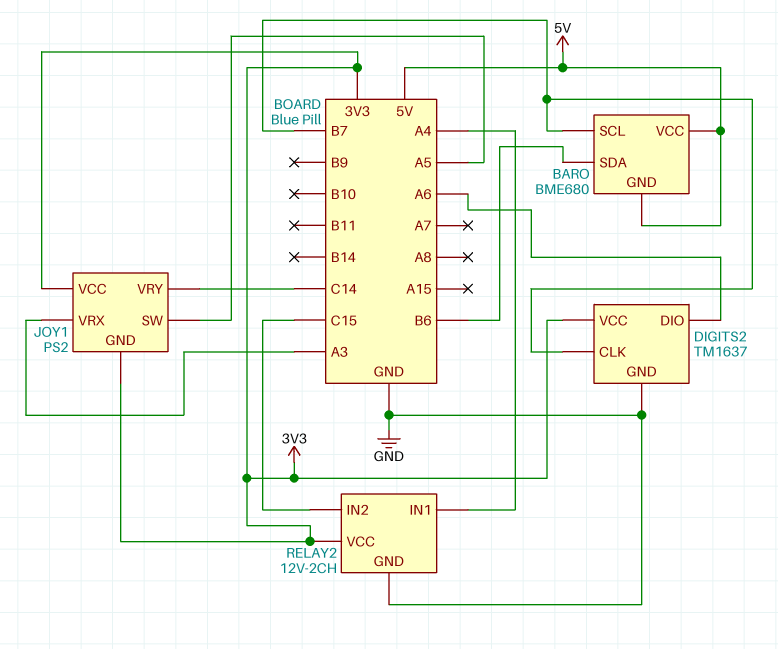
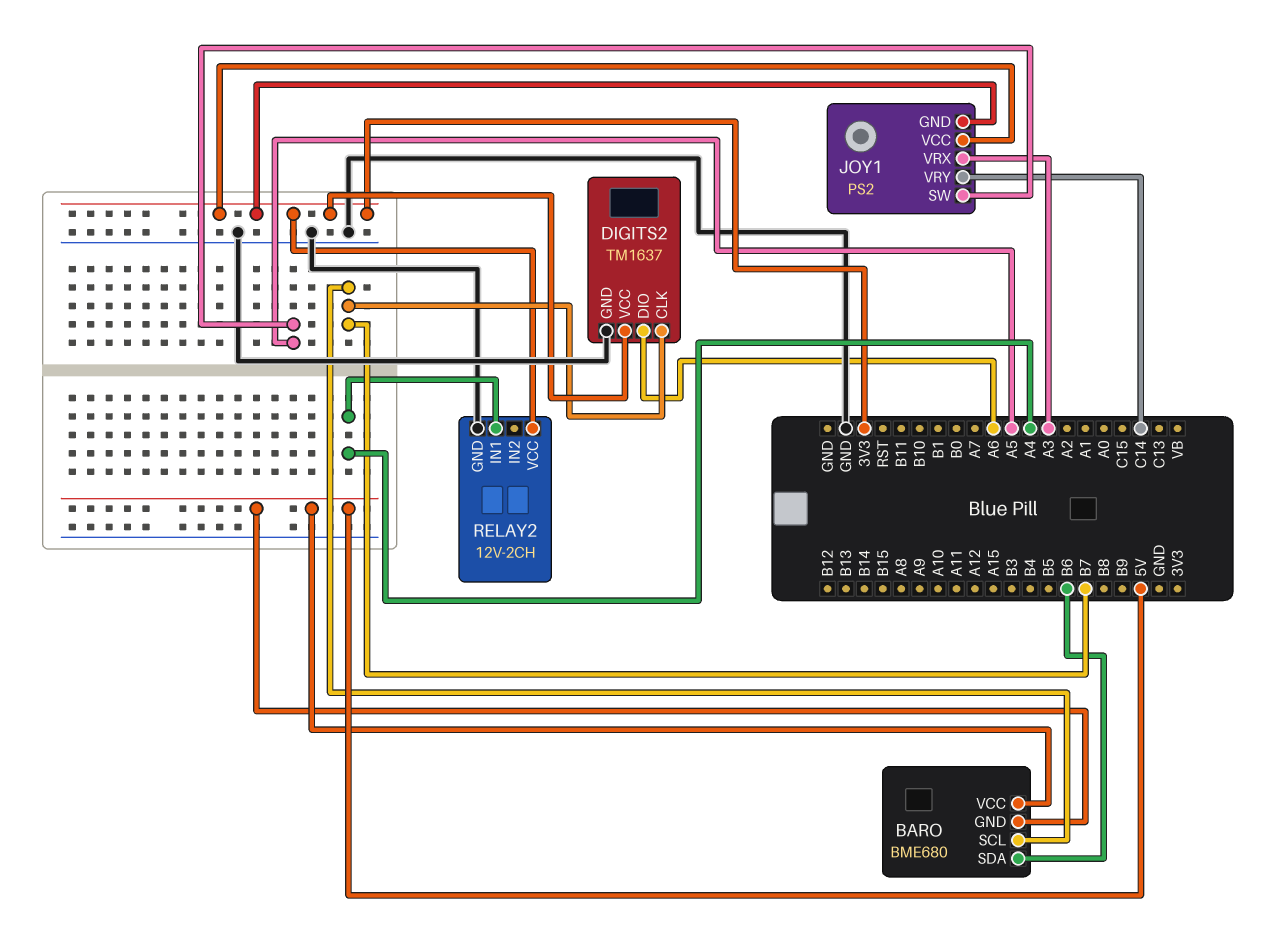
RELAY2 pin IN2: C15 -> none

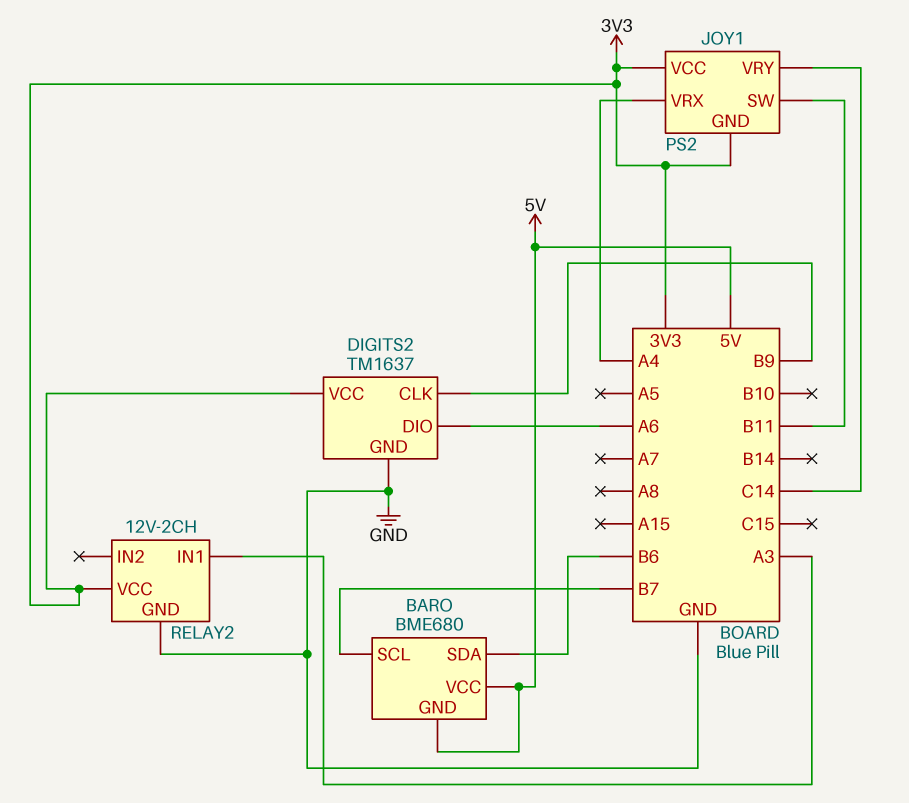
DIGITS2 pin CLK: B7 -> B9
JOY1 pin SW: A5 -> B11
JOY1 pin VRX: A3 -> A4
RELAY2 pin IN1: A4 -> A3

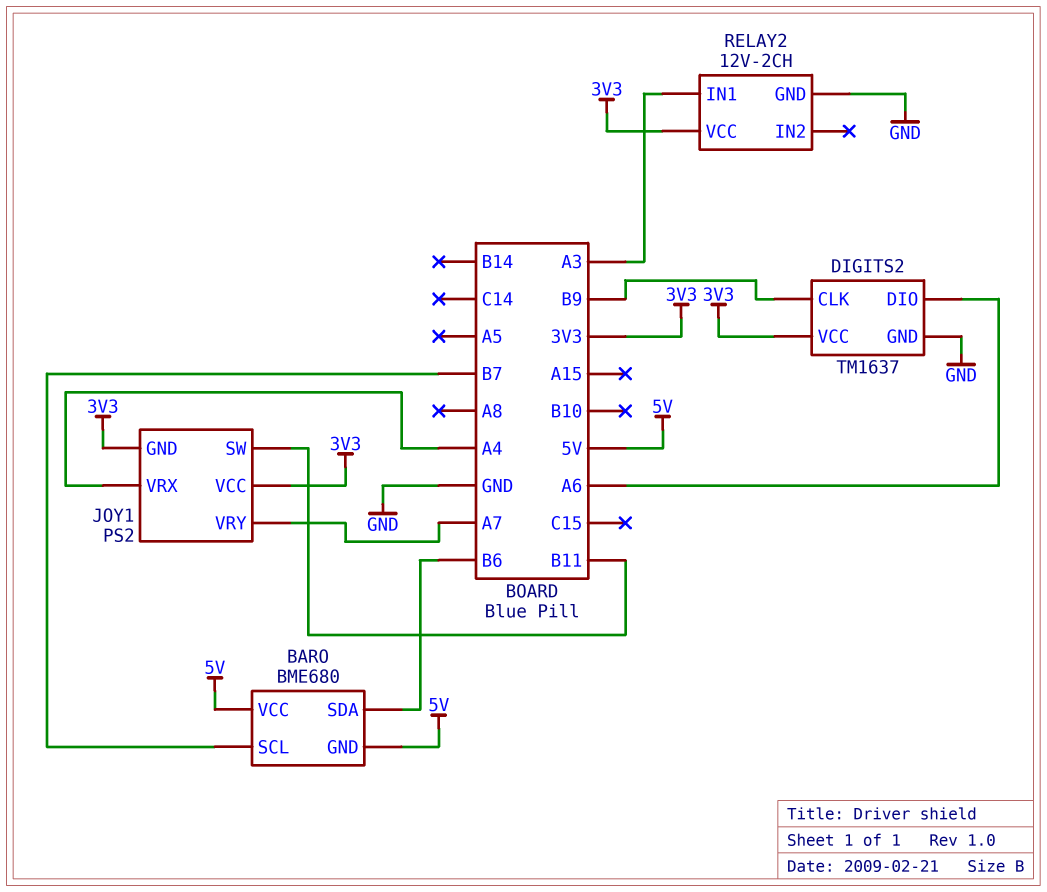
JOY1 pin VRY: C14 -> A7

